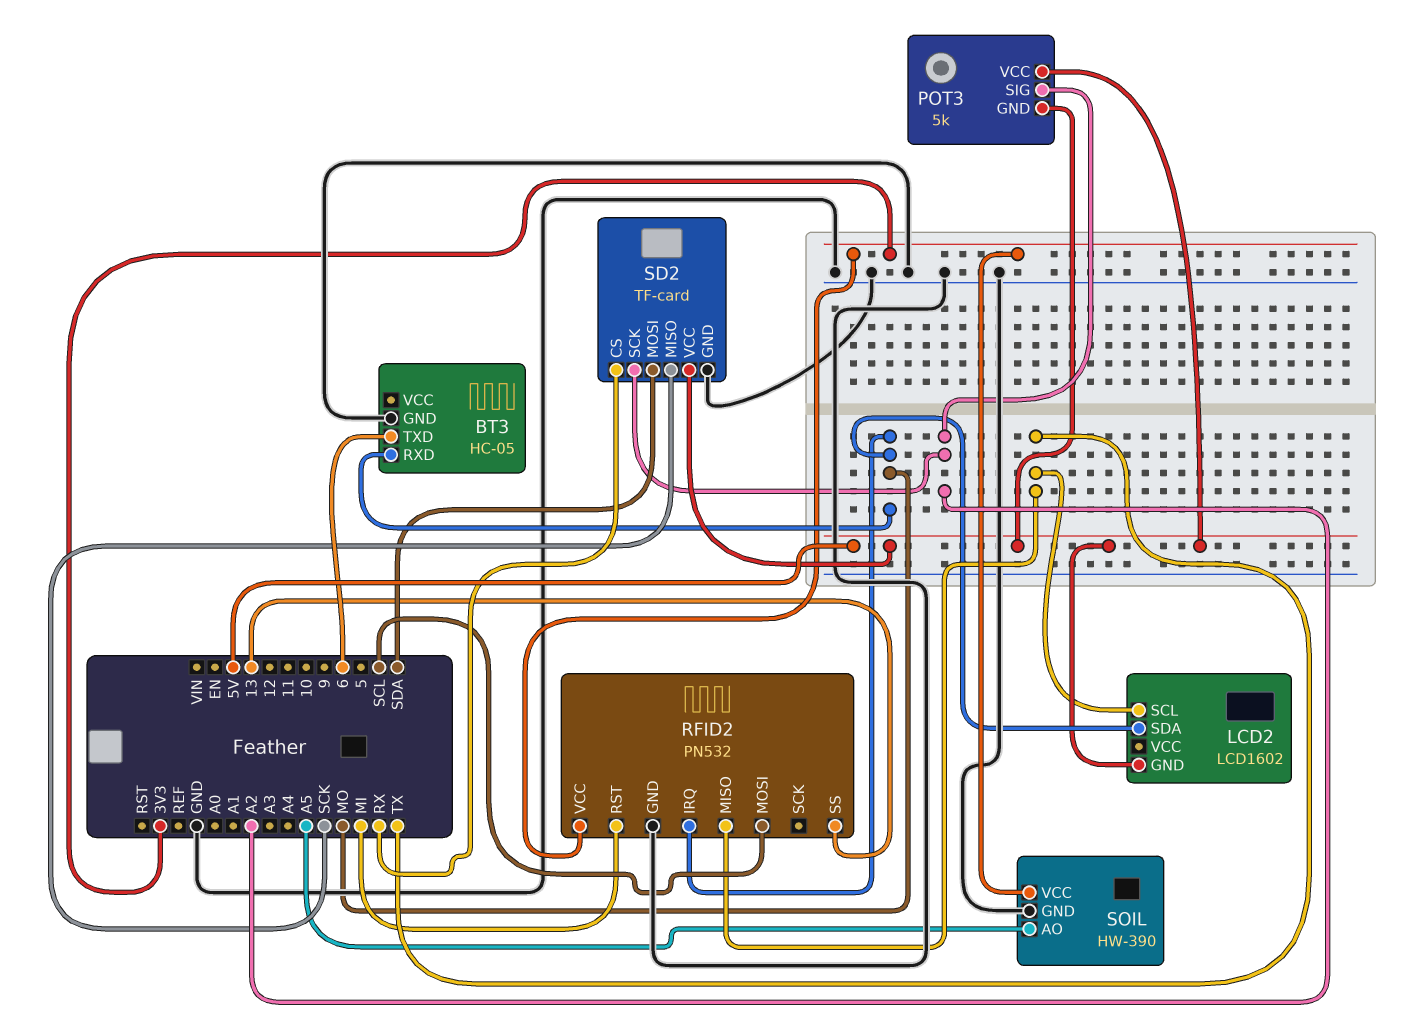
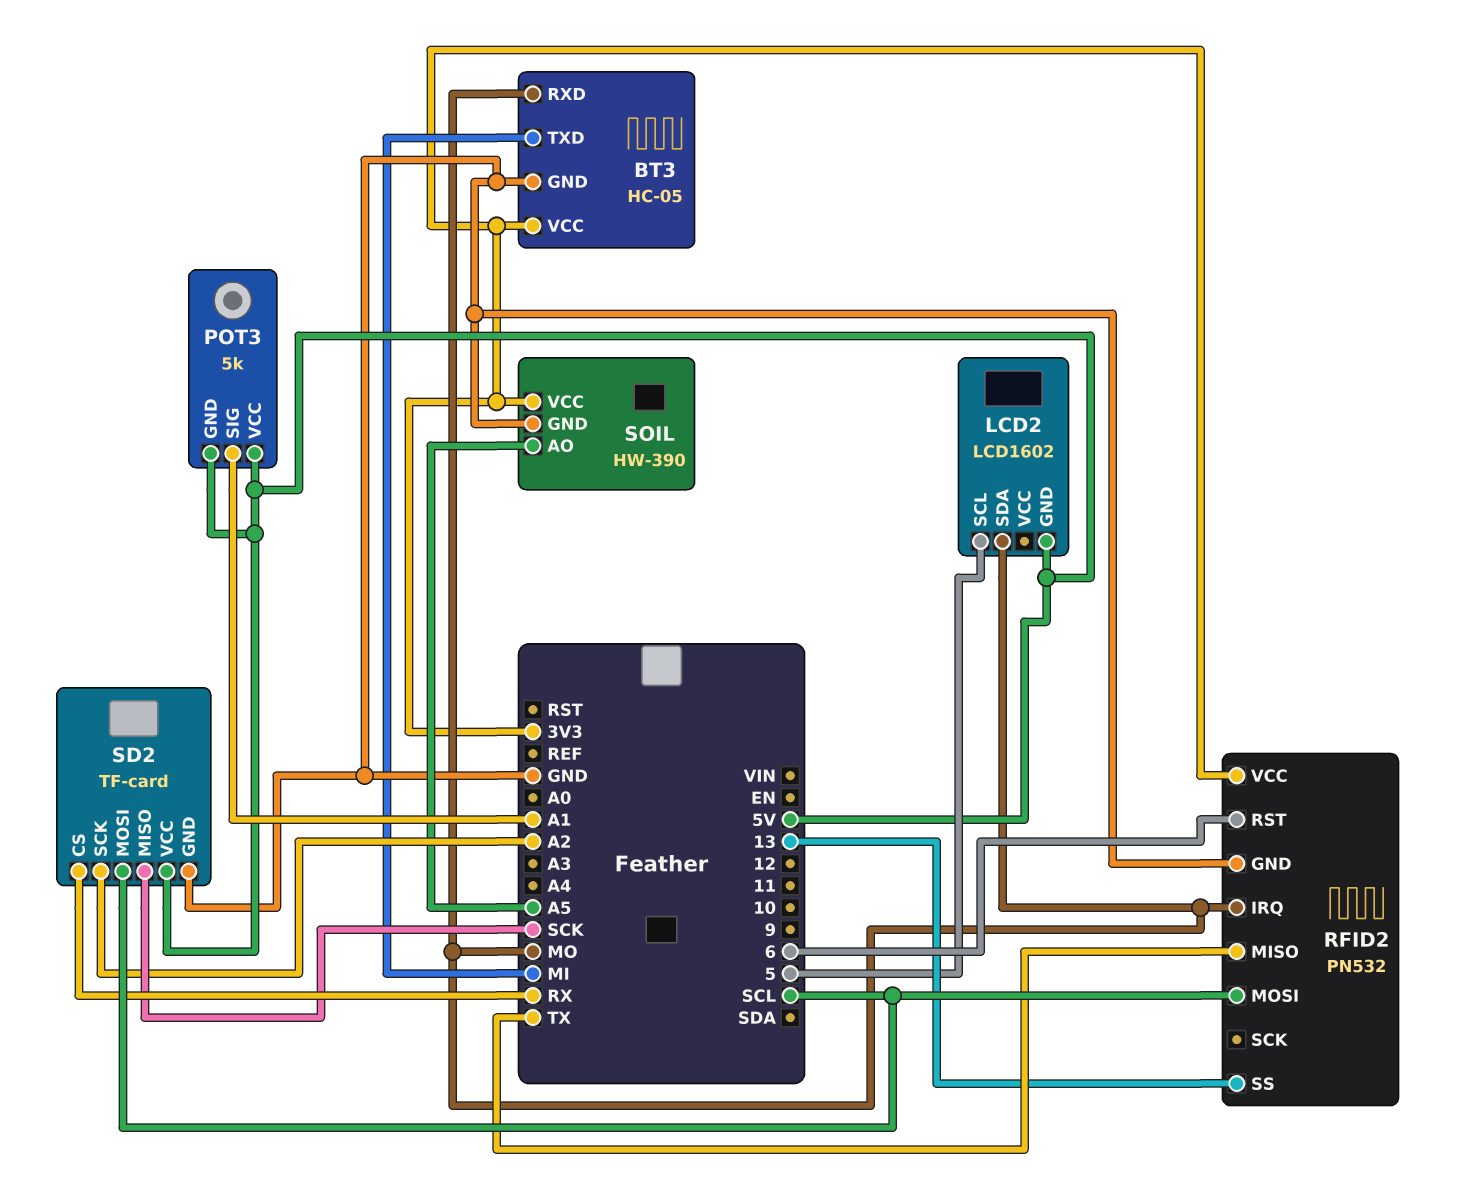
BT3 pin TXD: 6 -> MI
BT3 pin VCC: none -> 3V3
LCD2 pin SCL: TX -> 5
POT3 pin SIG: A2 -> A1
RFID2 pin RST: MI -> 6
SD2 pin MOSI: SDA -> SCL

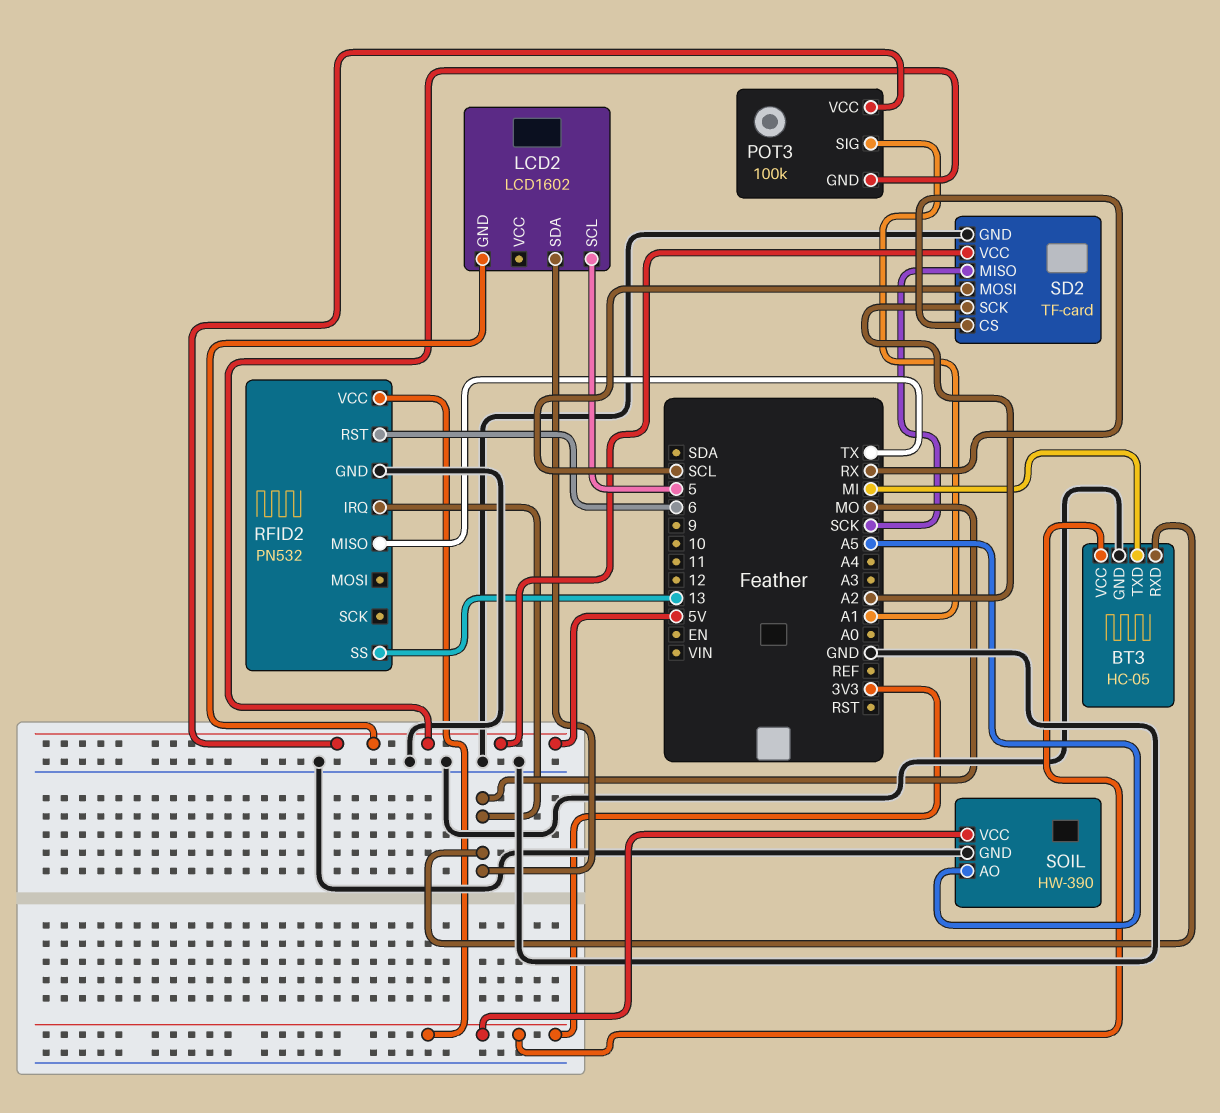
POT3: 5k -> 100k
RFID2 pin MOSI: SCL -> none

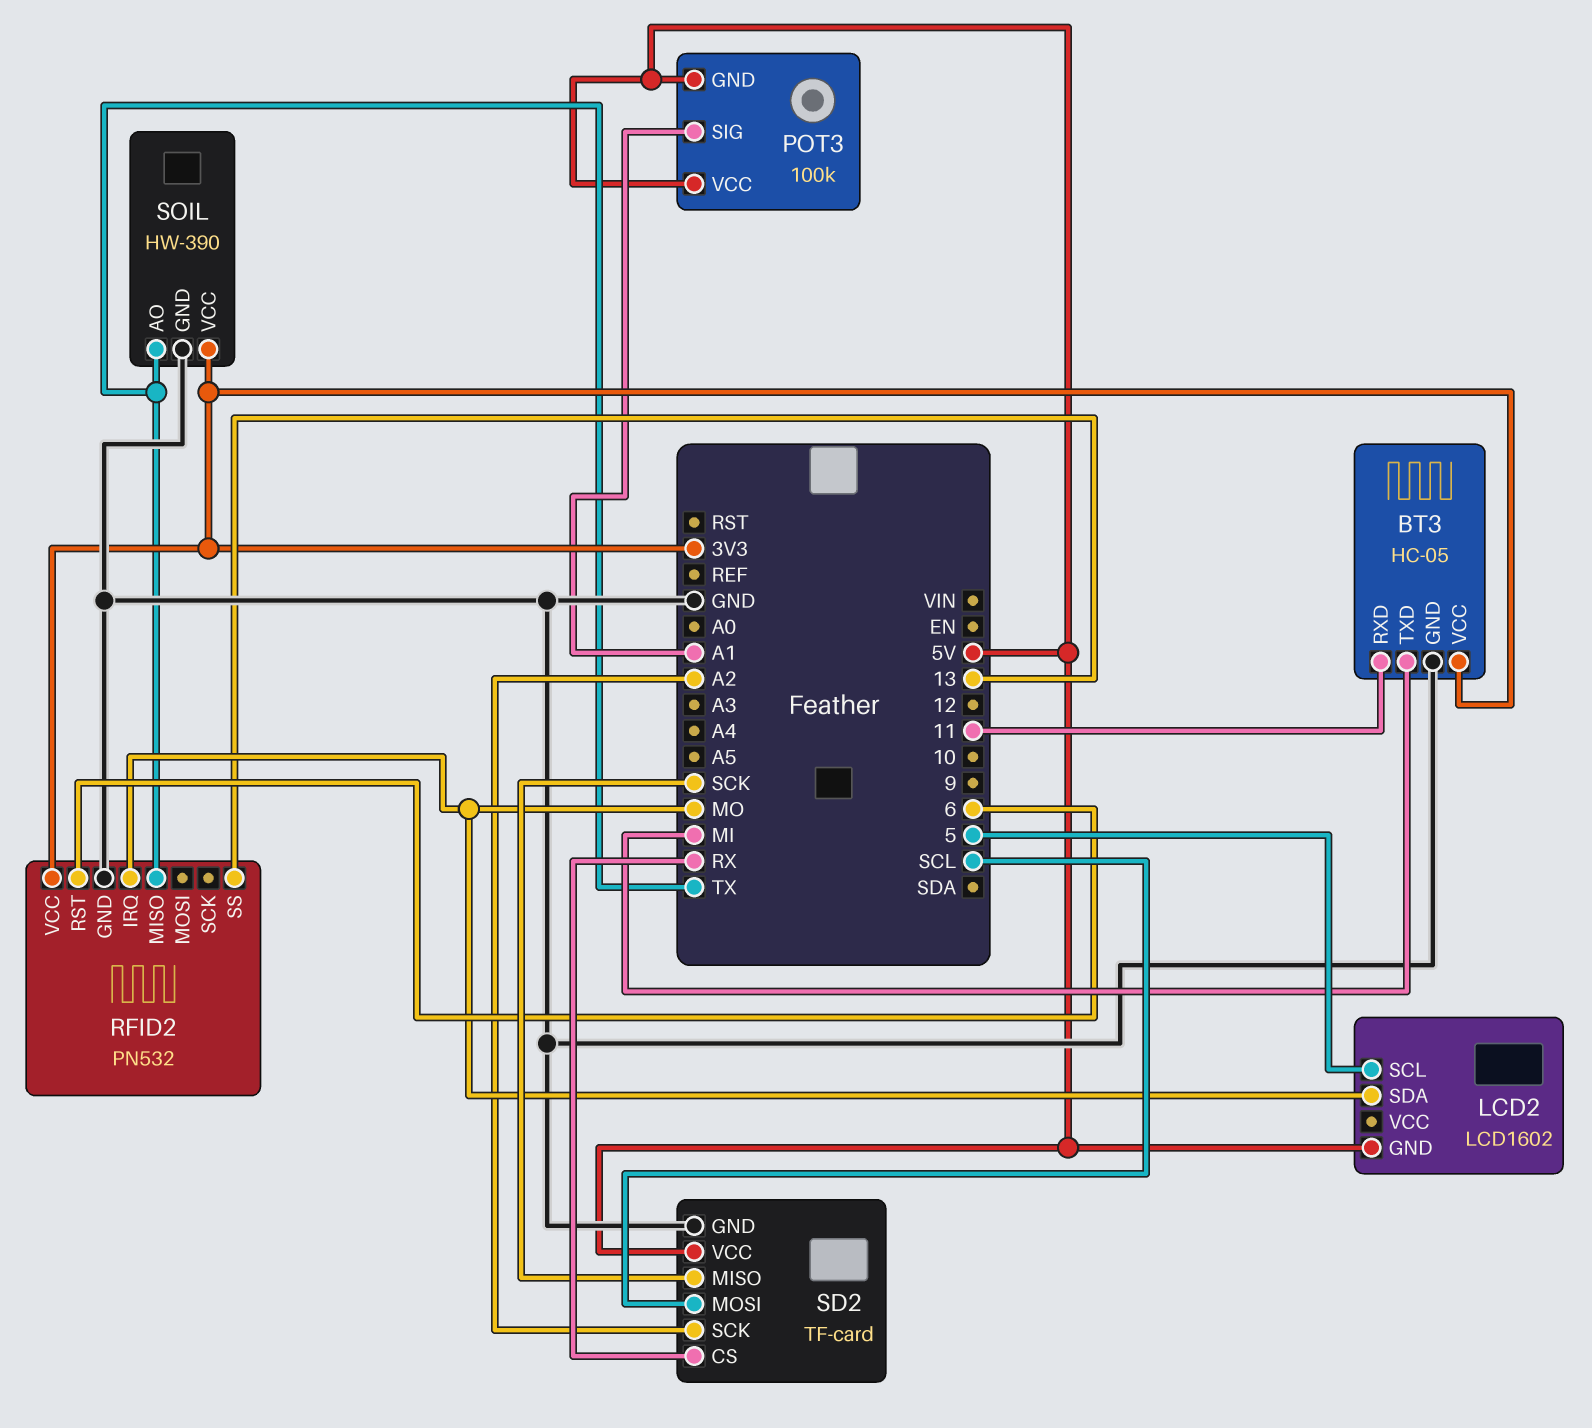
BT3 pin RXD: MO -> 11
SOIL pin AO: A5 -> TX

